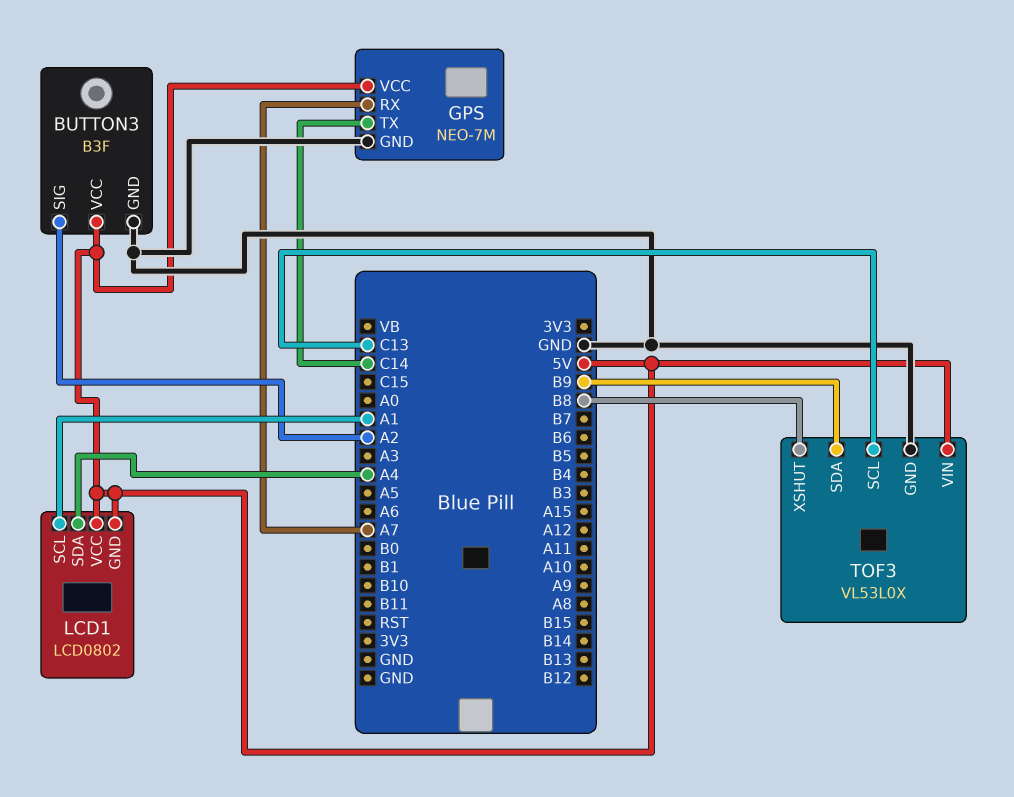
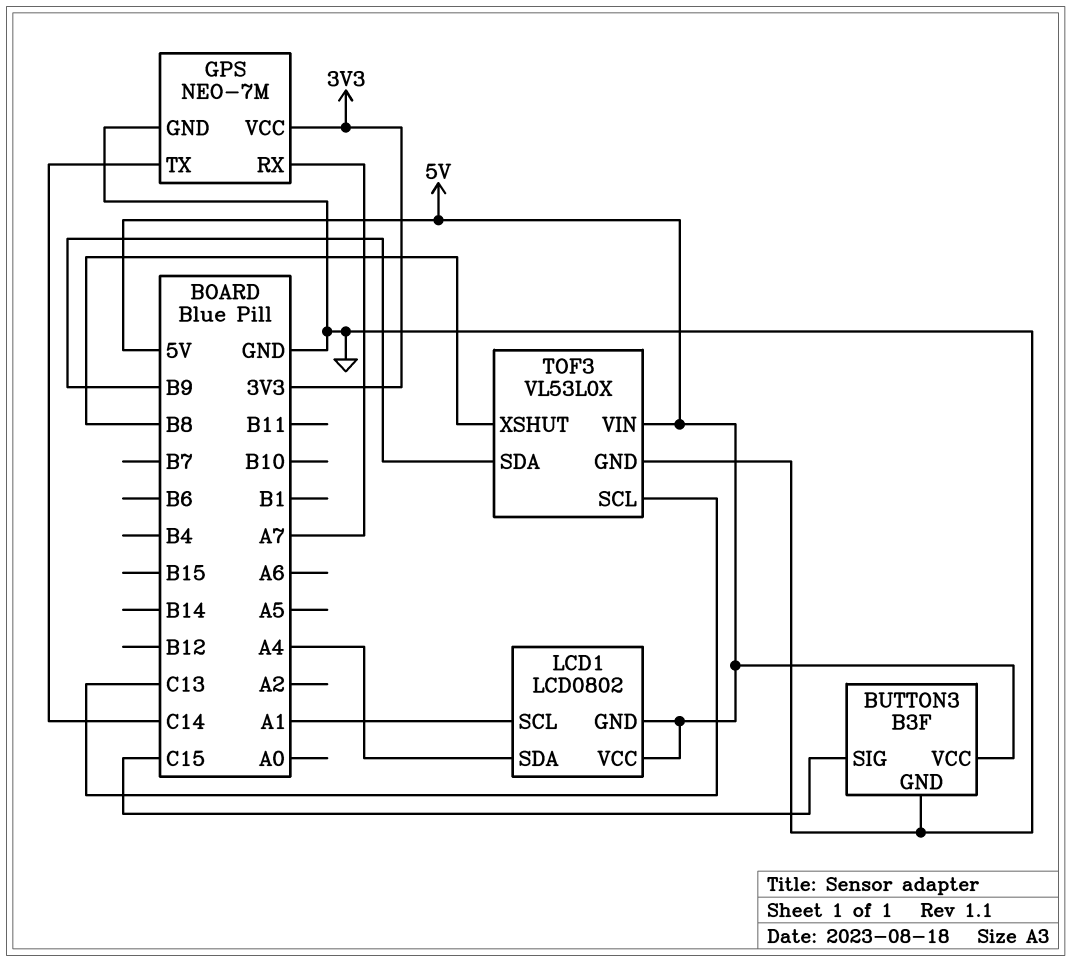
BUTTON3 pin SIG: A2 -> C15
GPS pin VCC: 5V -> 3V3

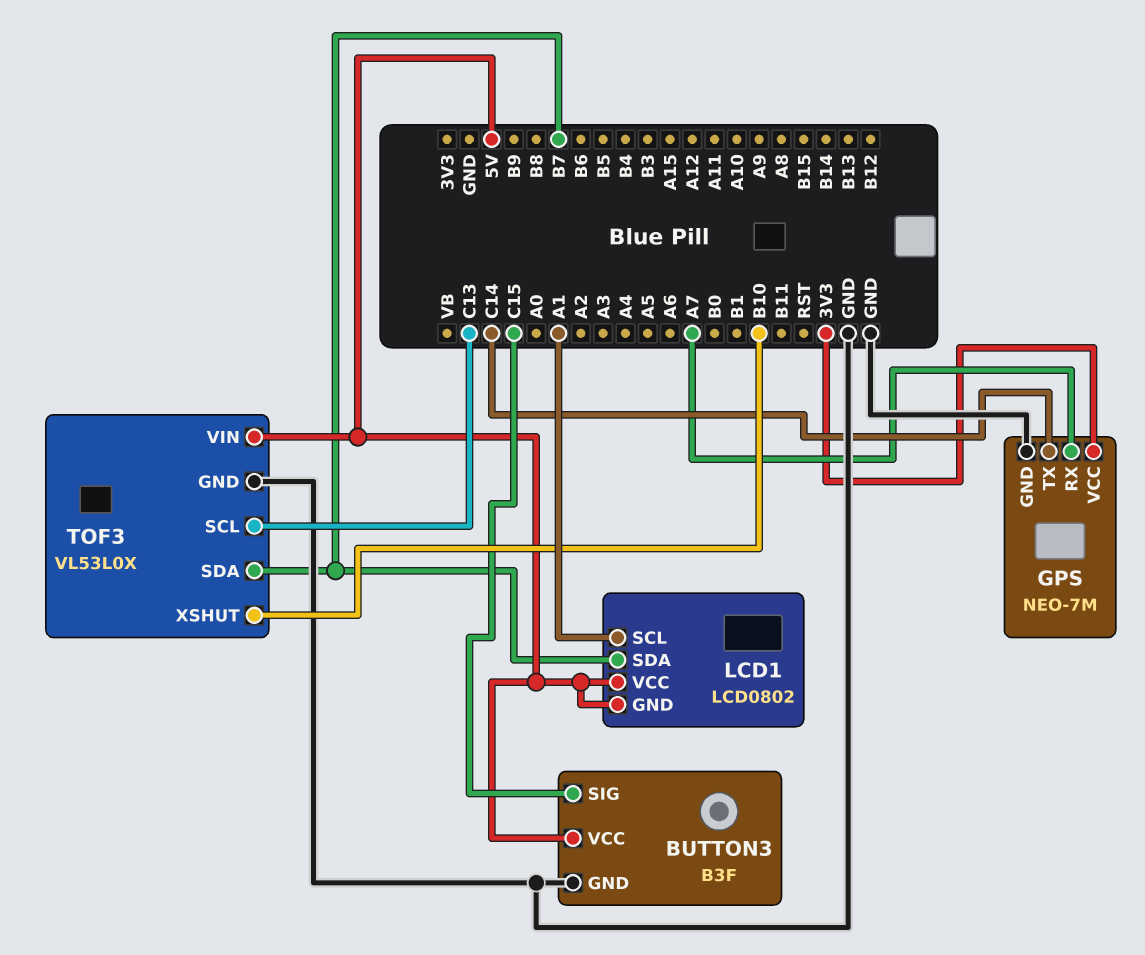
LCD1 pin SDA: A4 -> B7
TOF3 pin SDA: B9 -> B7
TOF3 pin XSHUT: B8 -> B10

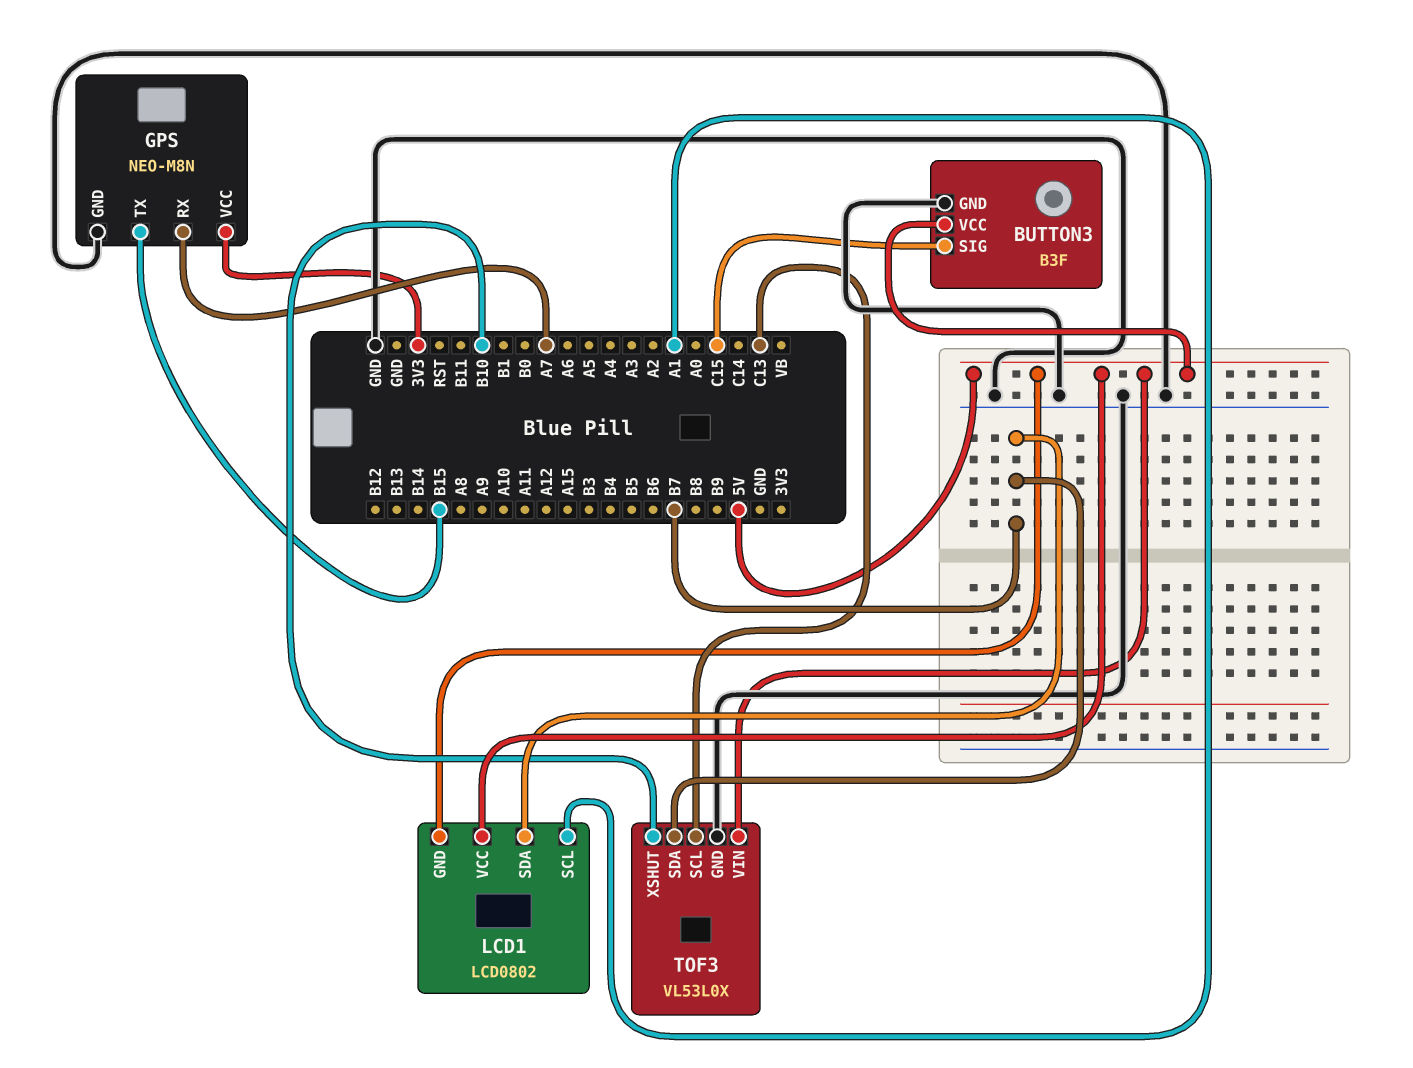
GPS: NEO-7M -> NEO-M8N
GPS pin TX: C14 -> B15

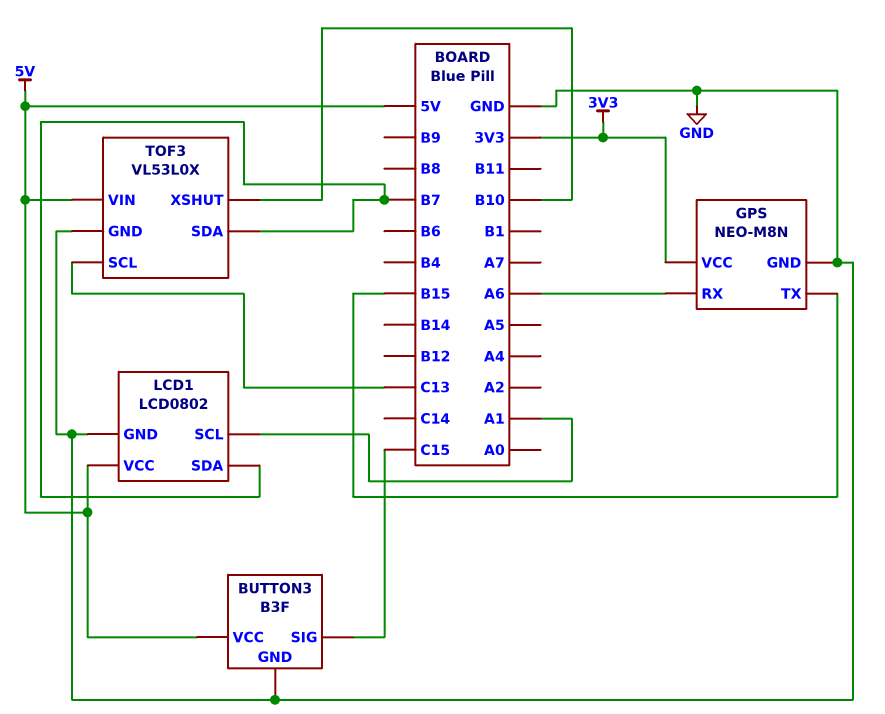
GPS pin RX: A7 -> A6
LCD1 pin GND: 5V -> GND

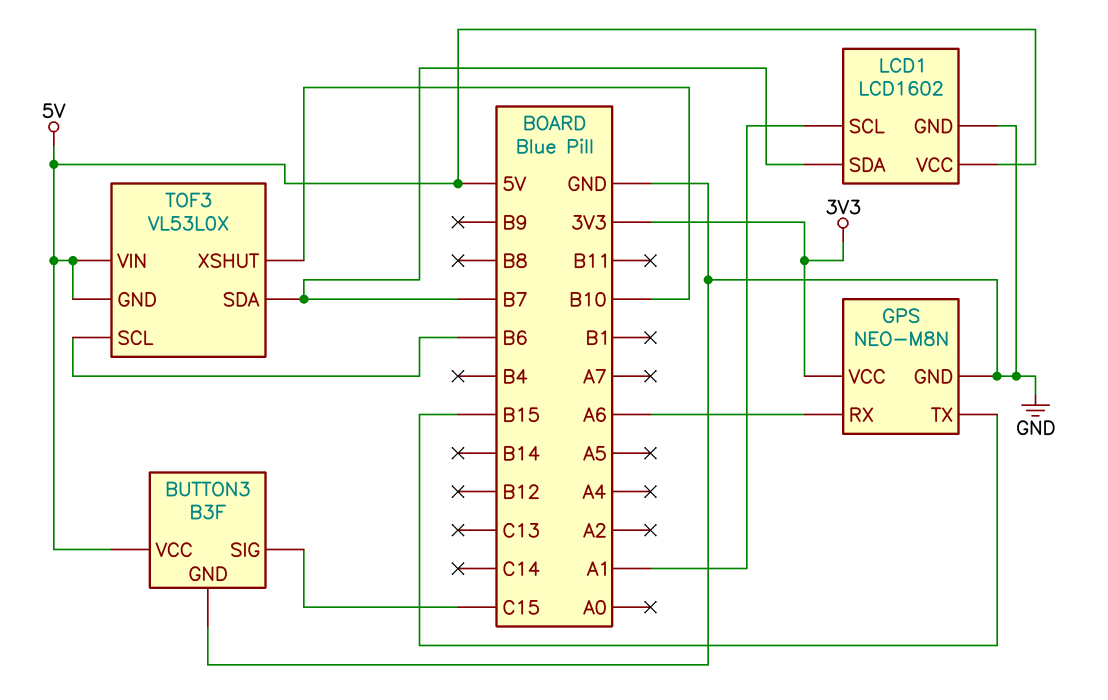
LCD1: LCD0802 -> LCD1602
TOF3 pin GND: GND -> 5V
TOF3 pin SCL: C13 -> B6

